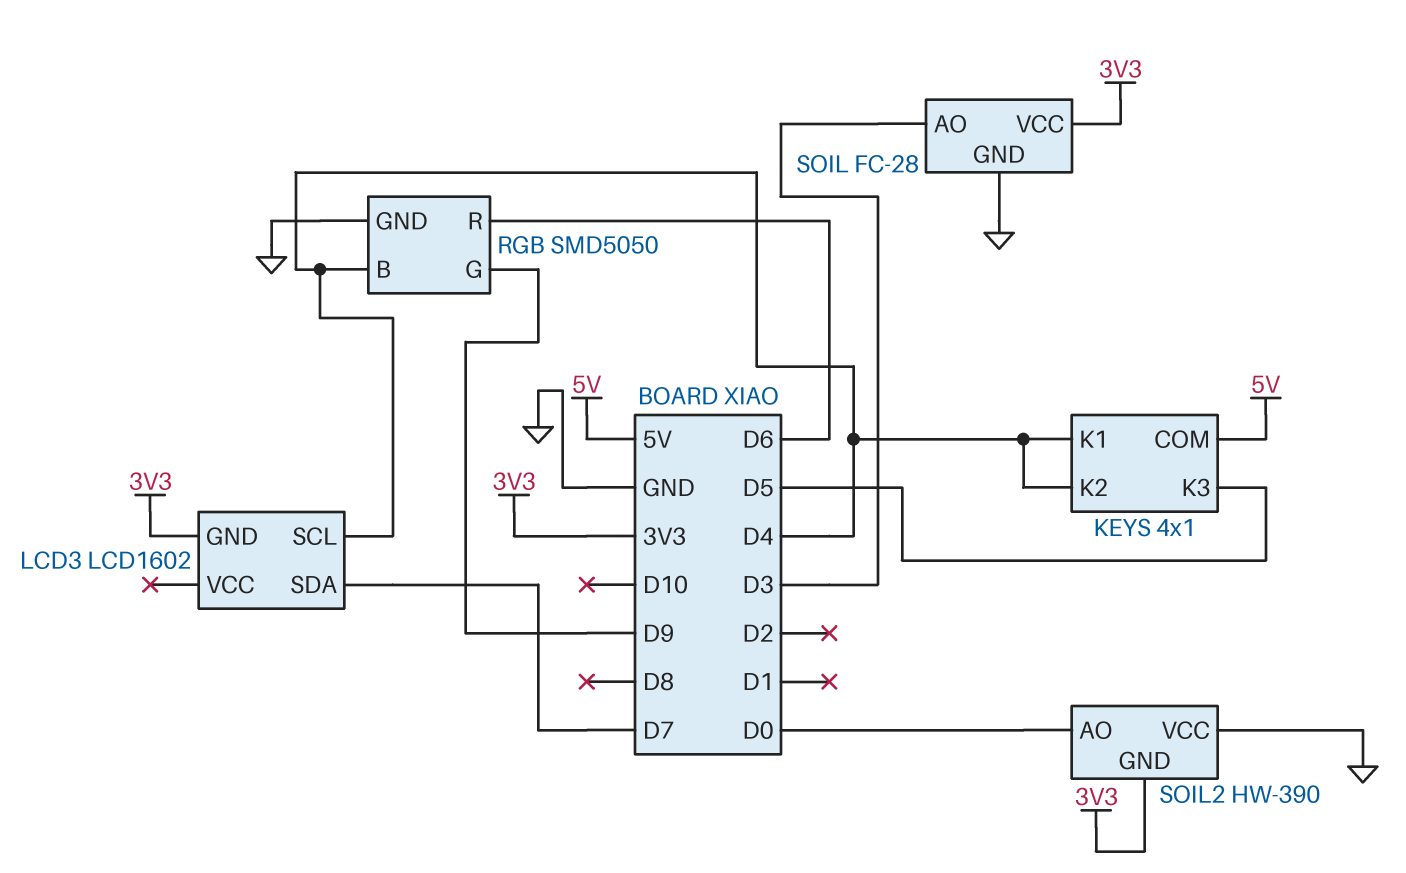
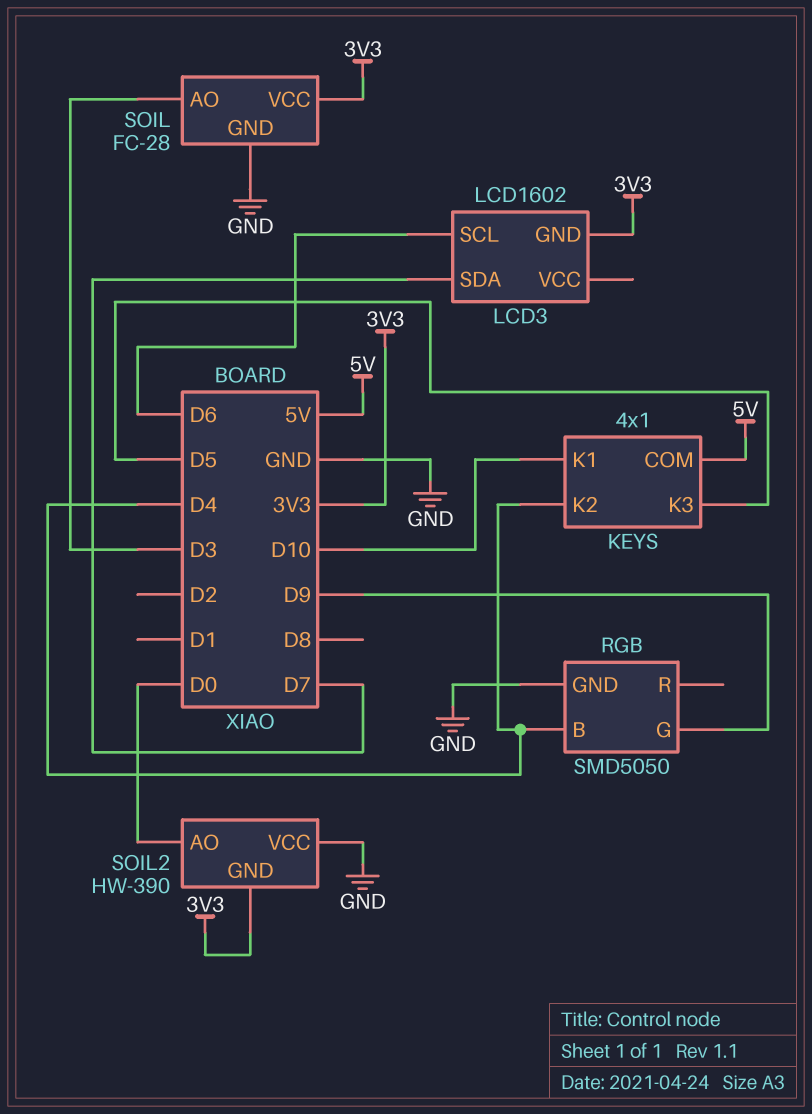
KEYS pin K1: D4 -> D10
LCD3 pin SCL: D4 -> D6
RGB pin R: D6 -> none

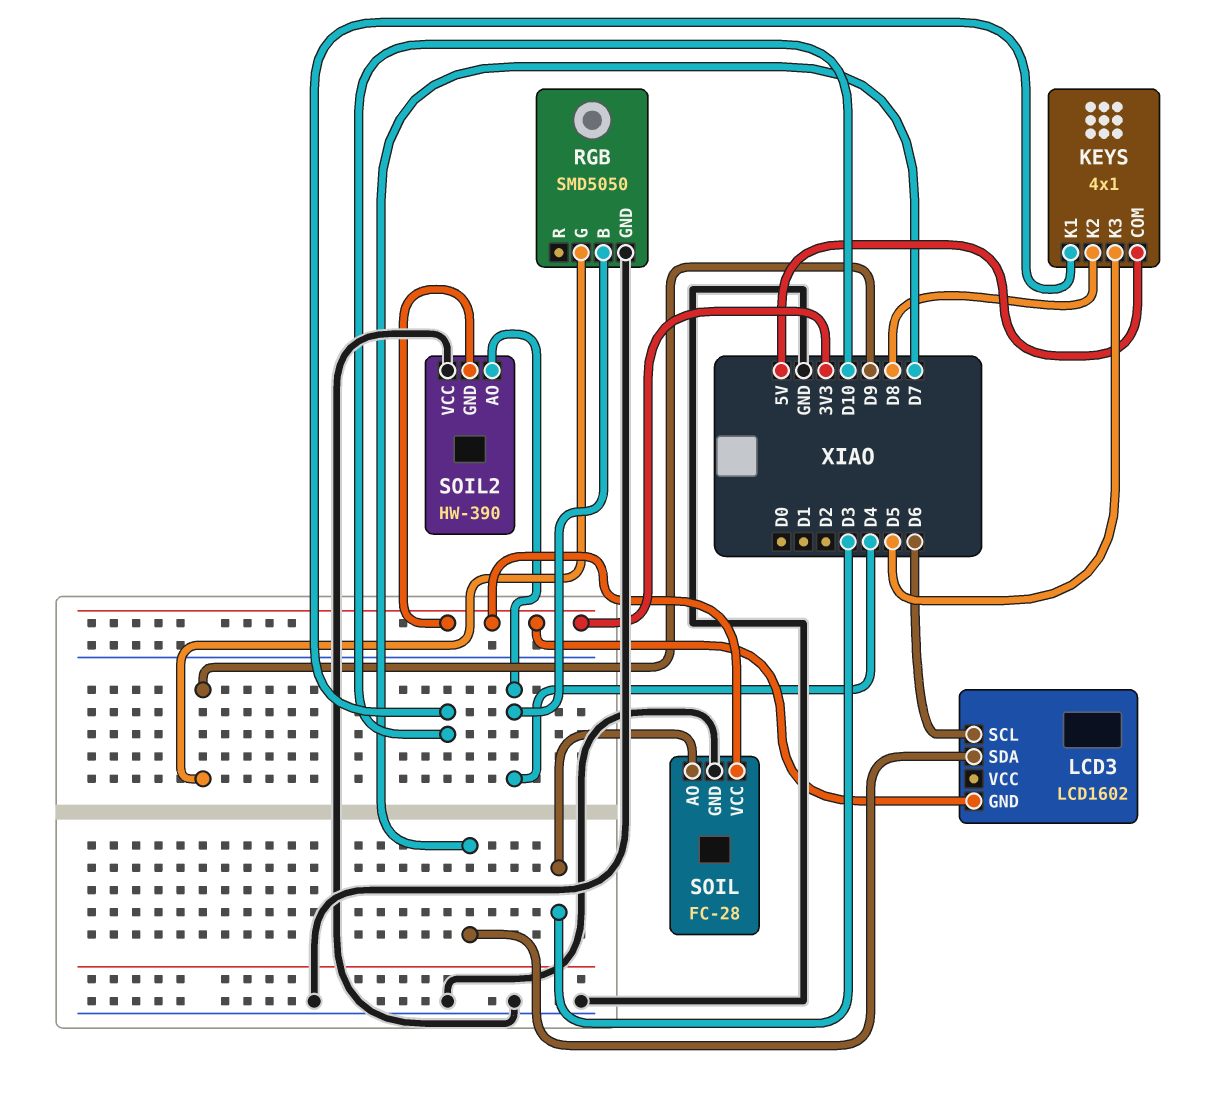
KEYS pin K2: D4 -> D8
SOIL2 pin AO: D0 -> D4

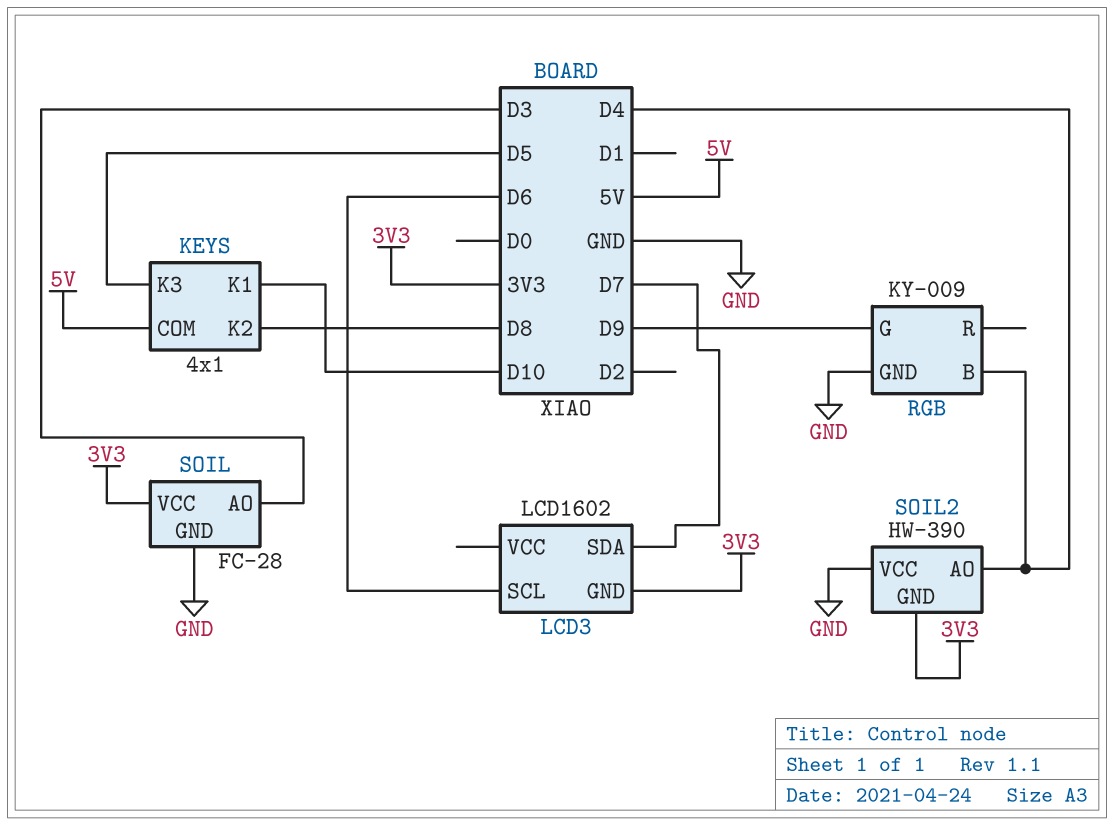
RGB: SMD5050 -> KY-009

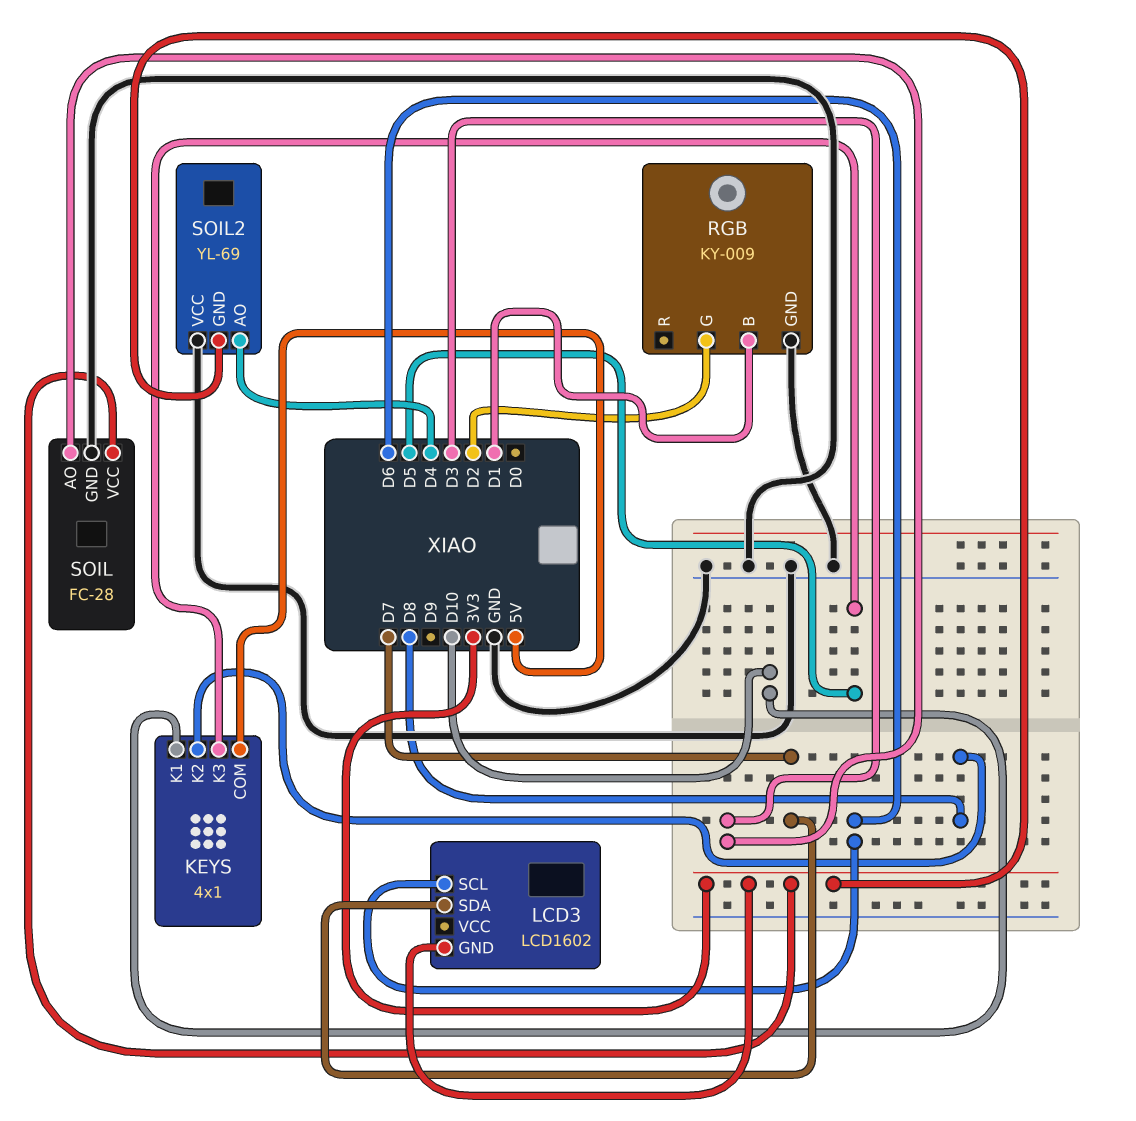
RGB pin B: D4 -> D1
RGB pin G: D9 -> D2
SOIL2: HW-390 -> YL-69

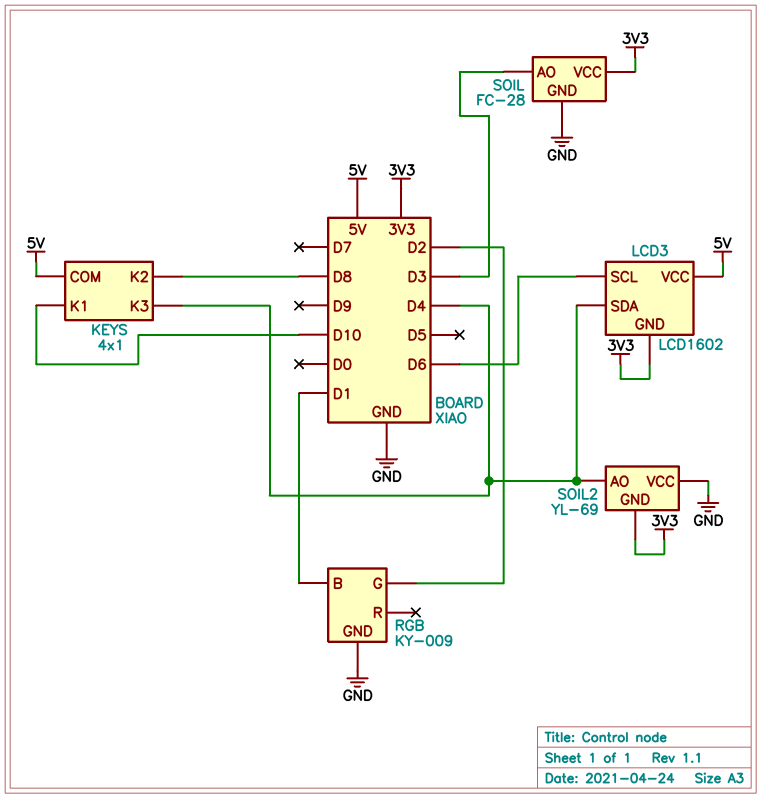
KEYS pin K3: D5 -> D4
LCD3 pin SDA: D7 -> D4
LCD3 pin VCC: none -> 5V

